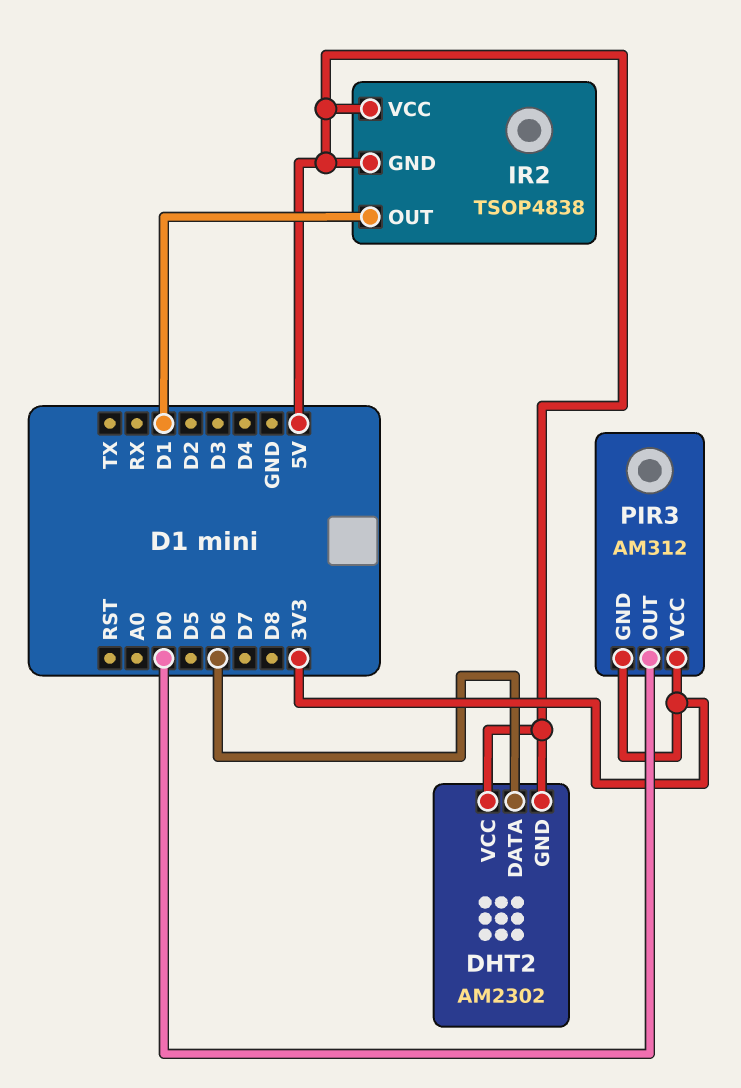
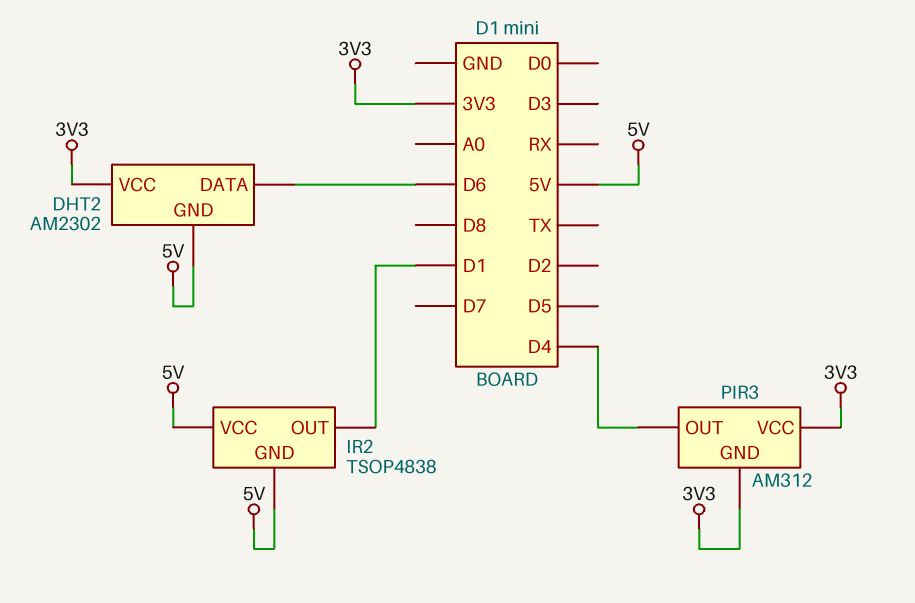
DHT2 pin VCC: 5V -> 3V3
PIR3 pin OUT: D0 -> D4

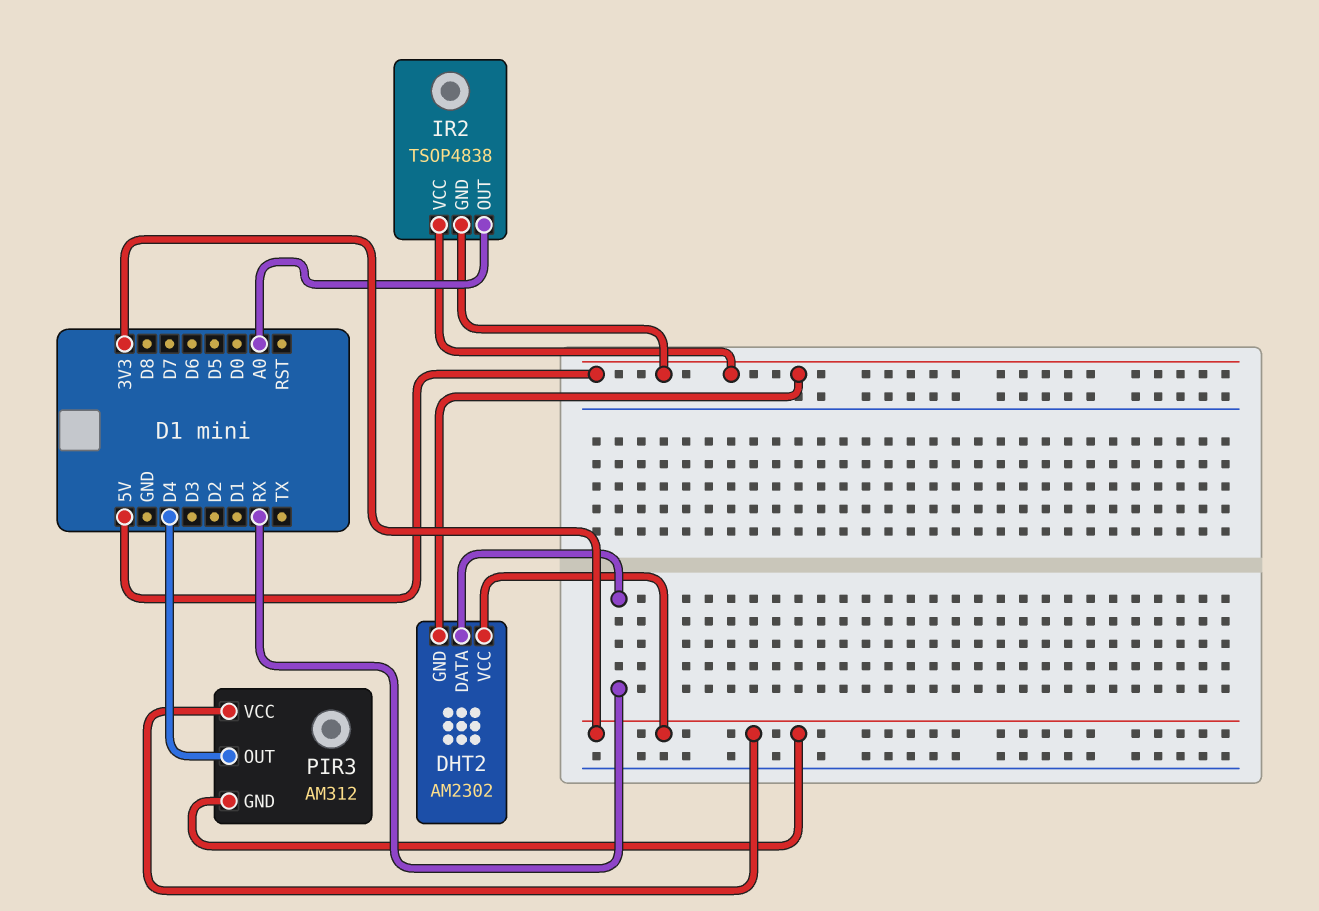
DHT2 pin DATA: D6 -> RX
IR2 pin OUT: D1 -> A0

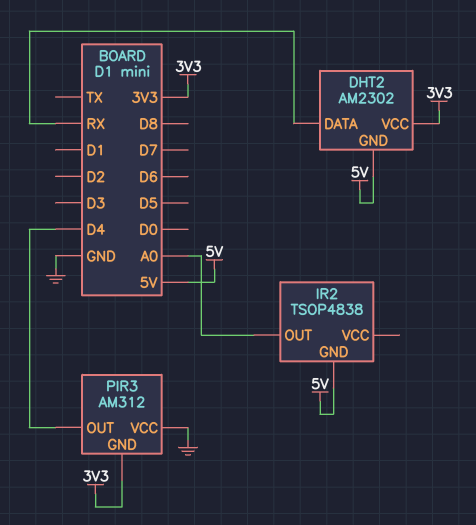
IR2 pin VCC: 5V -> none
PIR3 pin VCC: 3V3 -> GND

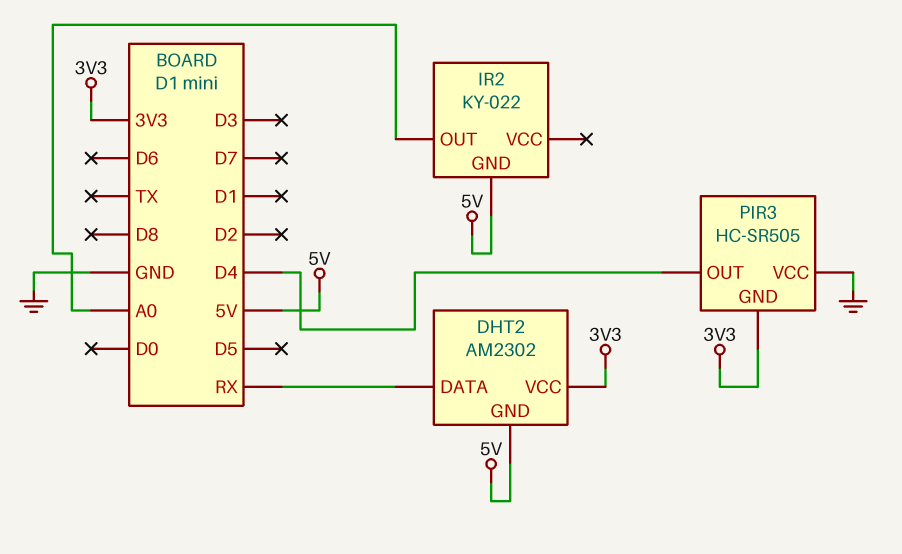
IR2: TSOP4838 -> KY-022
PIR3: AM312 -> HC-SR505

